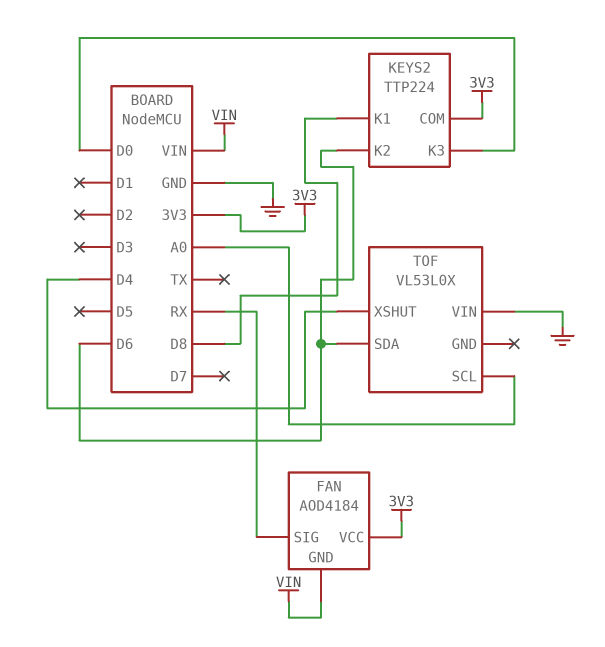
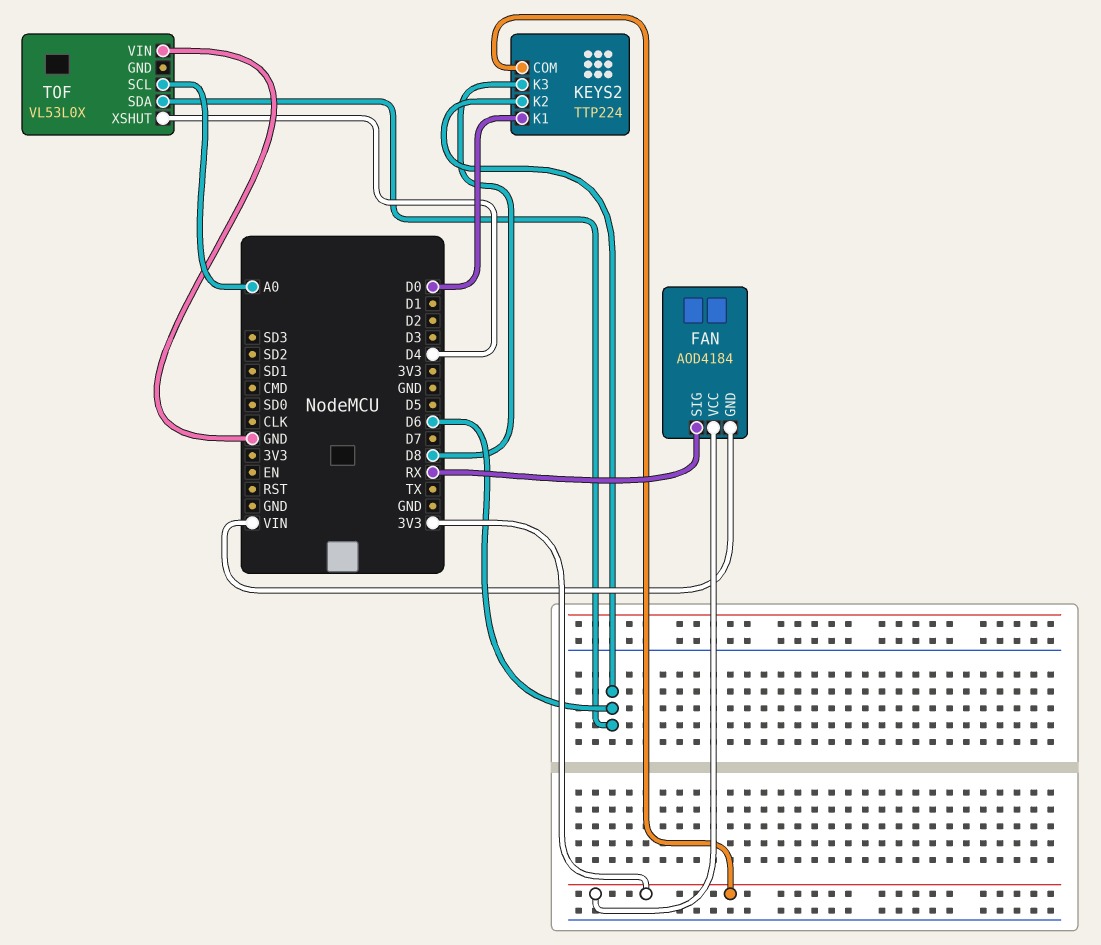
KEYS2 pin K1: D8 -> D0
KEYS2 pin K3: D0 -> D8

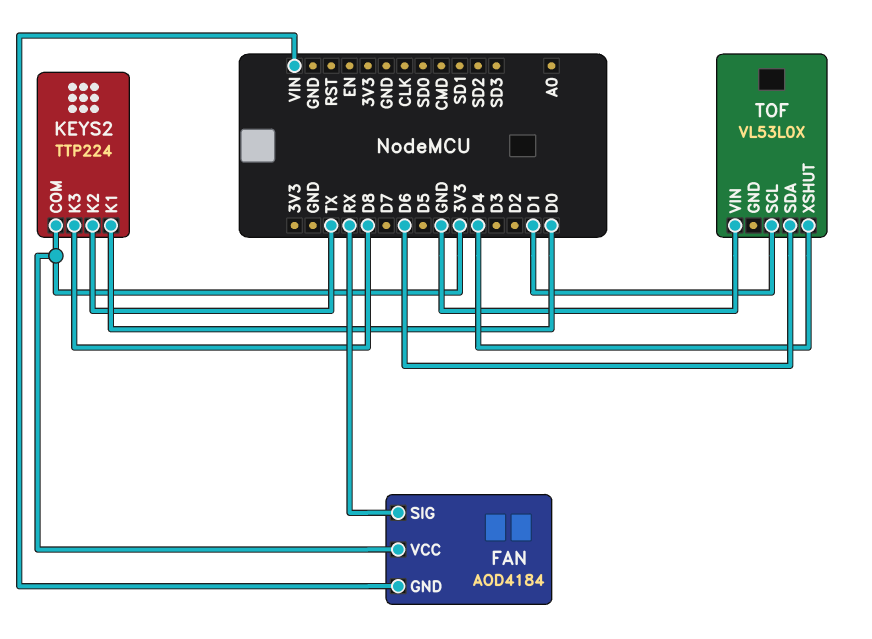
KEYS2 pin K2: D6 -> TX
TOF pin SCL: A0 -> D1

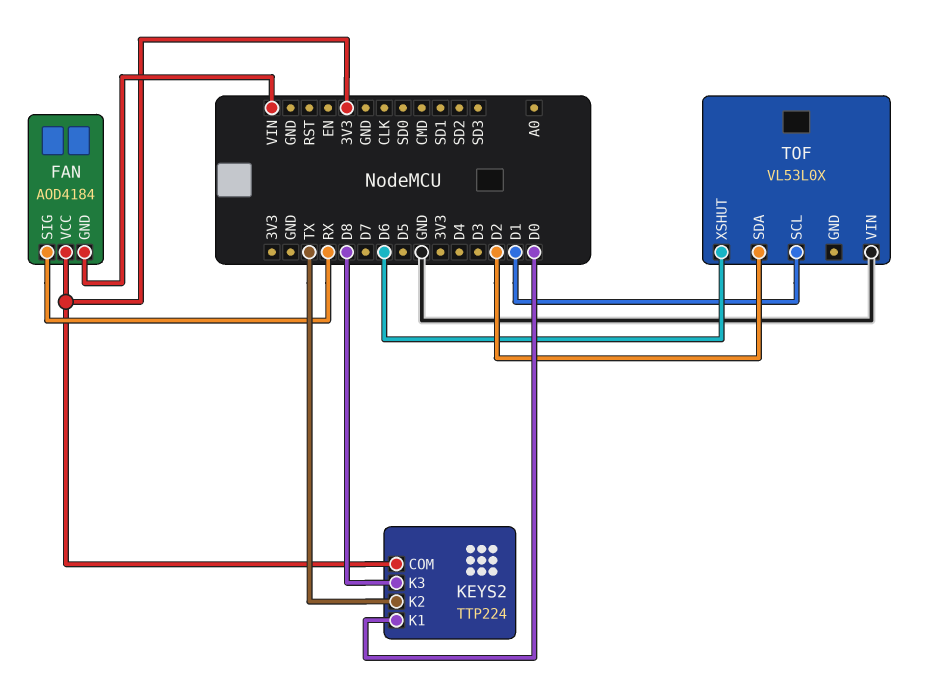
TOF pin SDA: D6 -> D2
TOF pin XSHUT: D4 -> D6

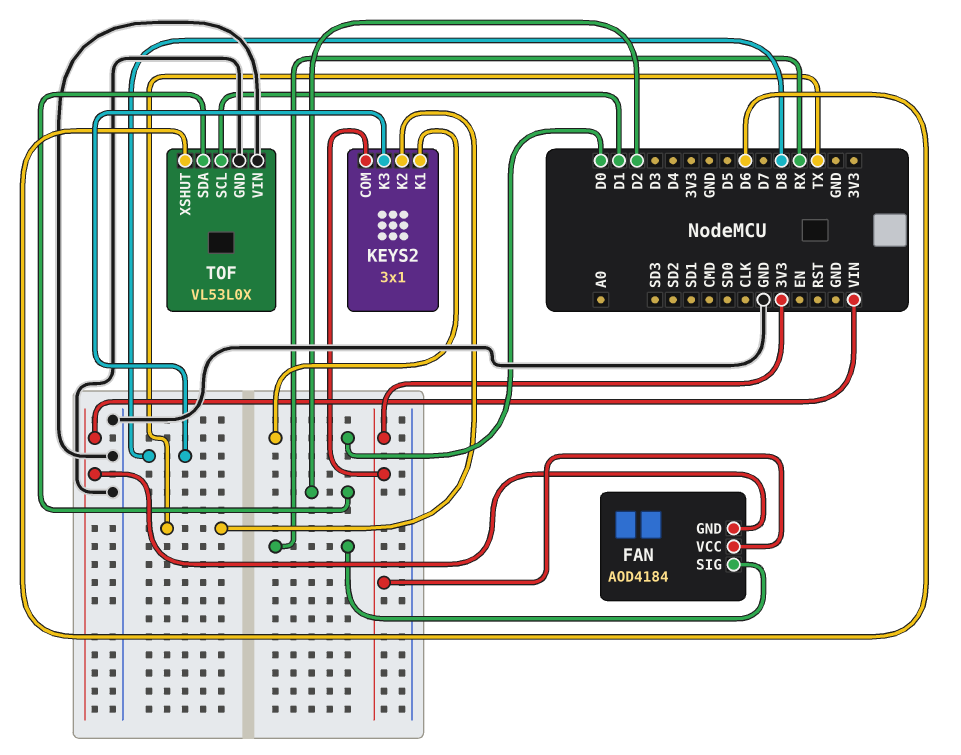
KEYS2: TTP224 -> 3x1
TOF pin GND: none -> GND

